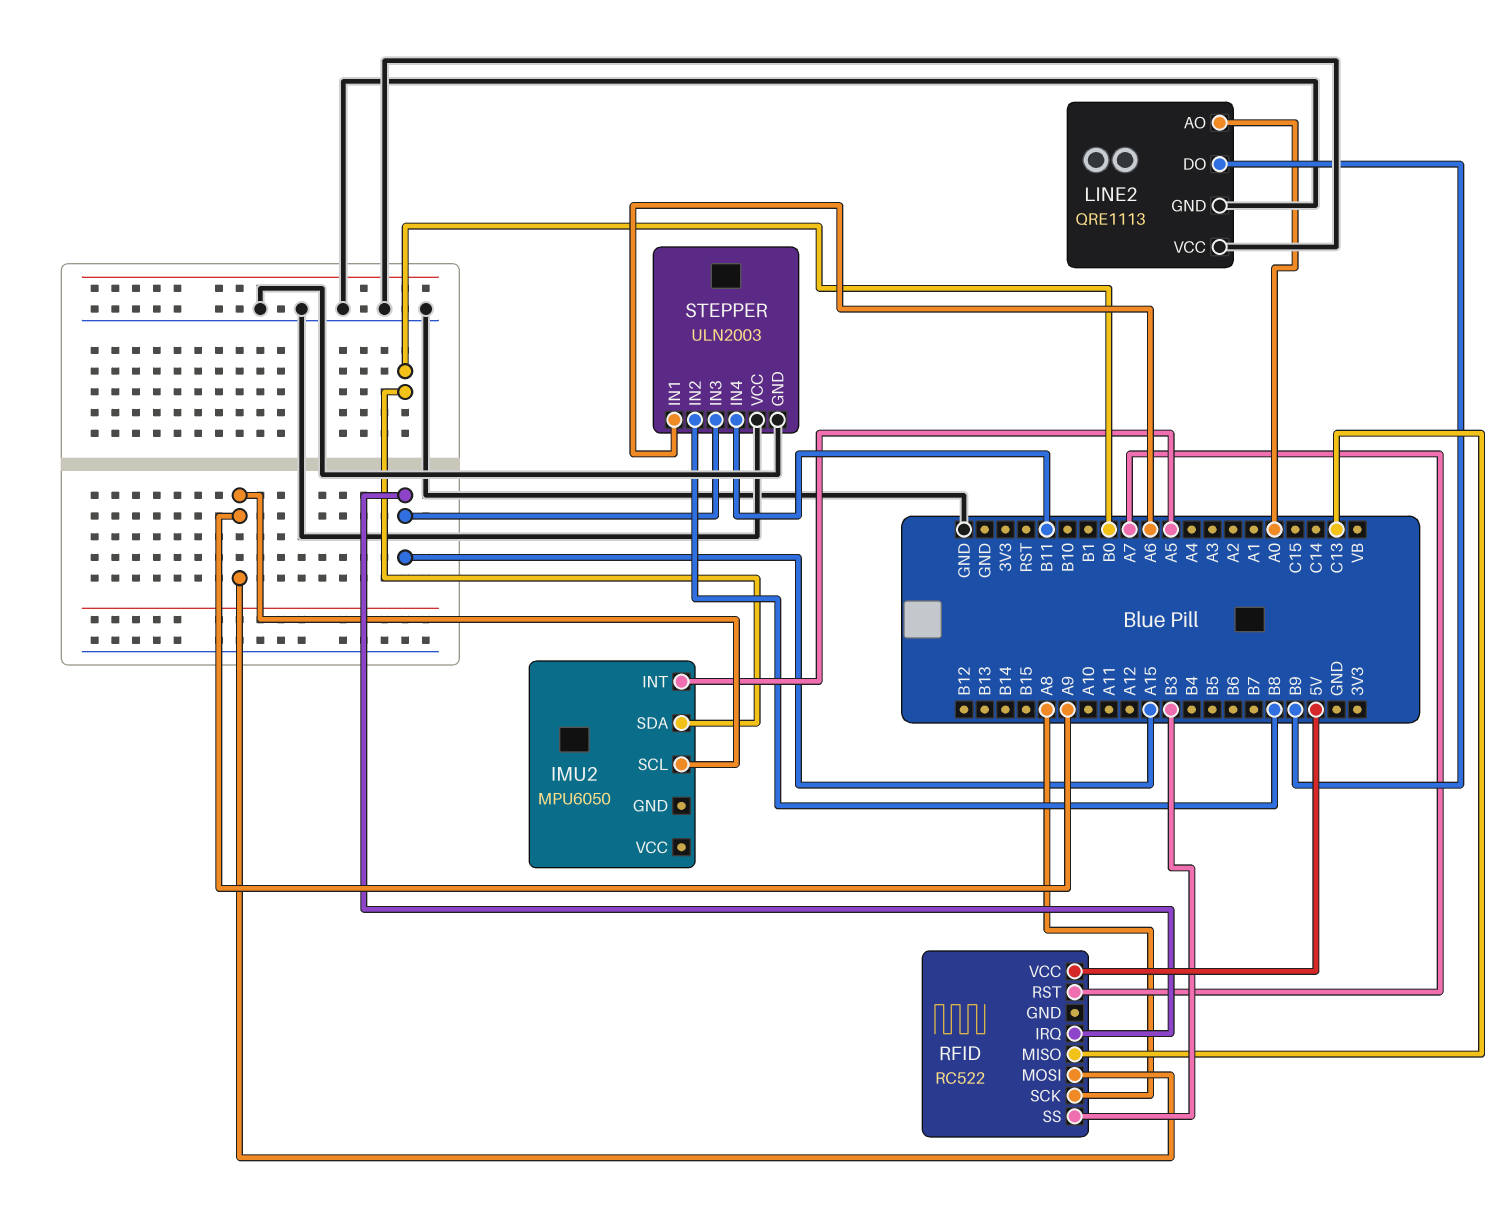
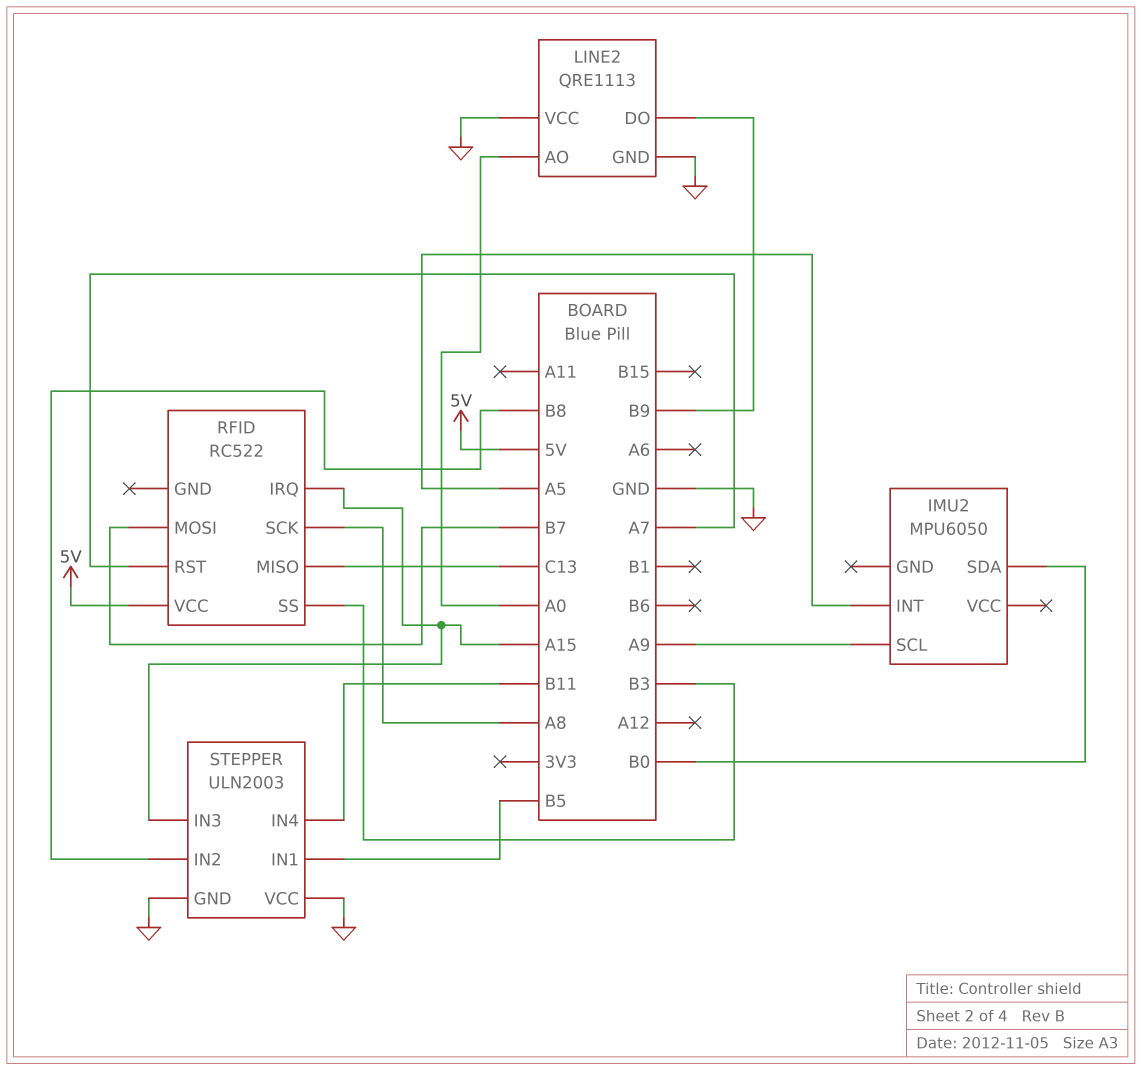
RFID pin MOSI: A9 -> B7
STEPPER pin IN1: A6 -> B5

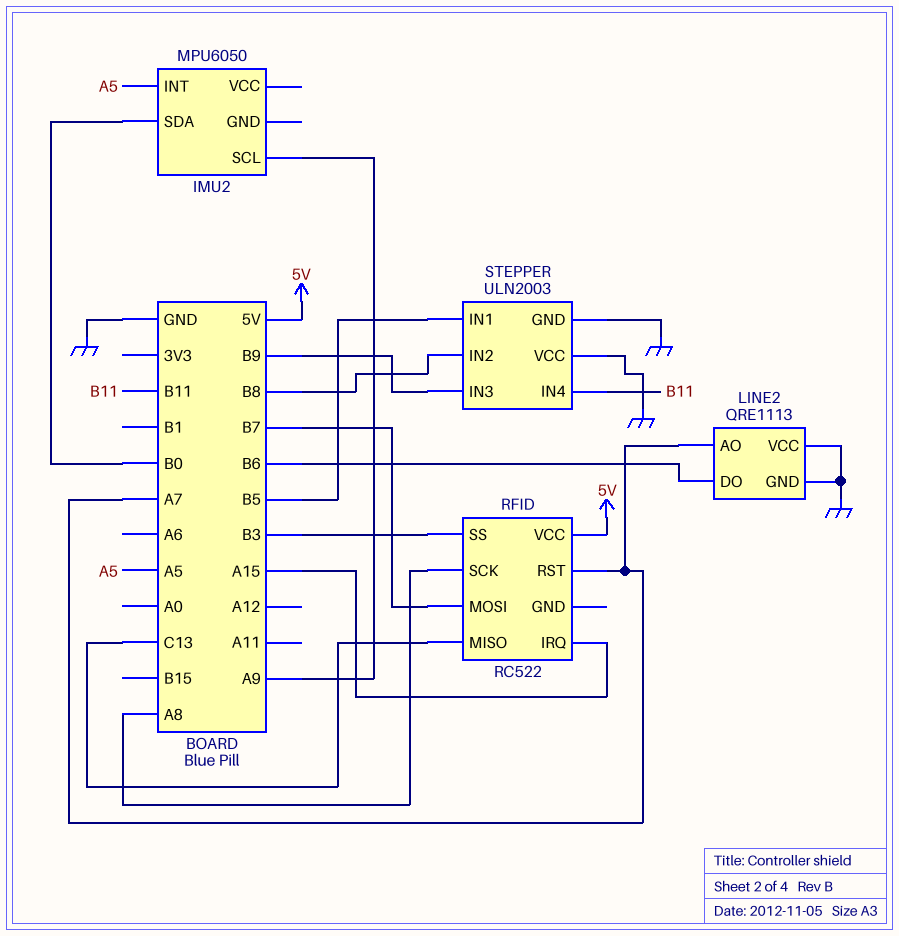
LINE2 pin AO: A0 -> A7
LINE2 pin DO: B9 -> B6
STEPPER pin IN3: A15 -> B9

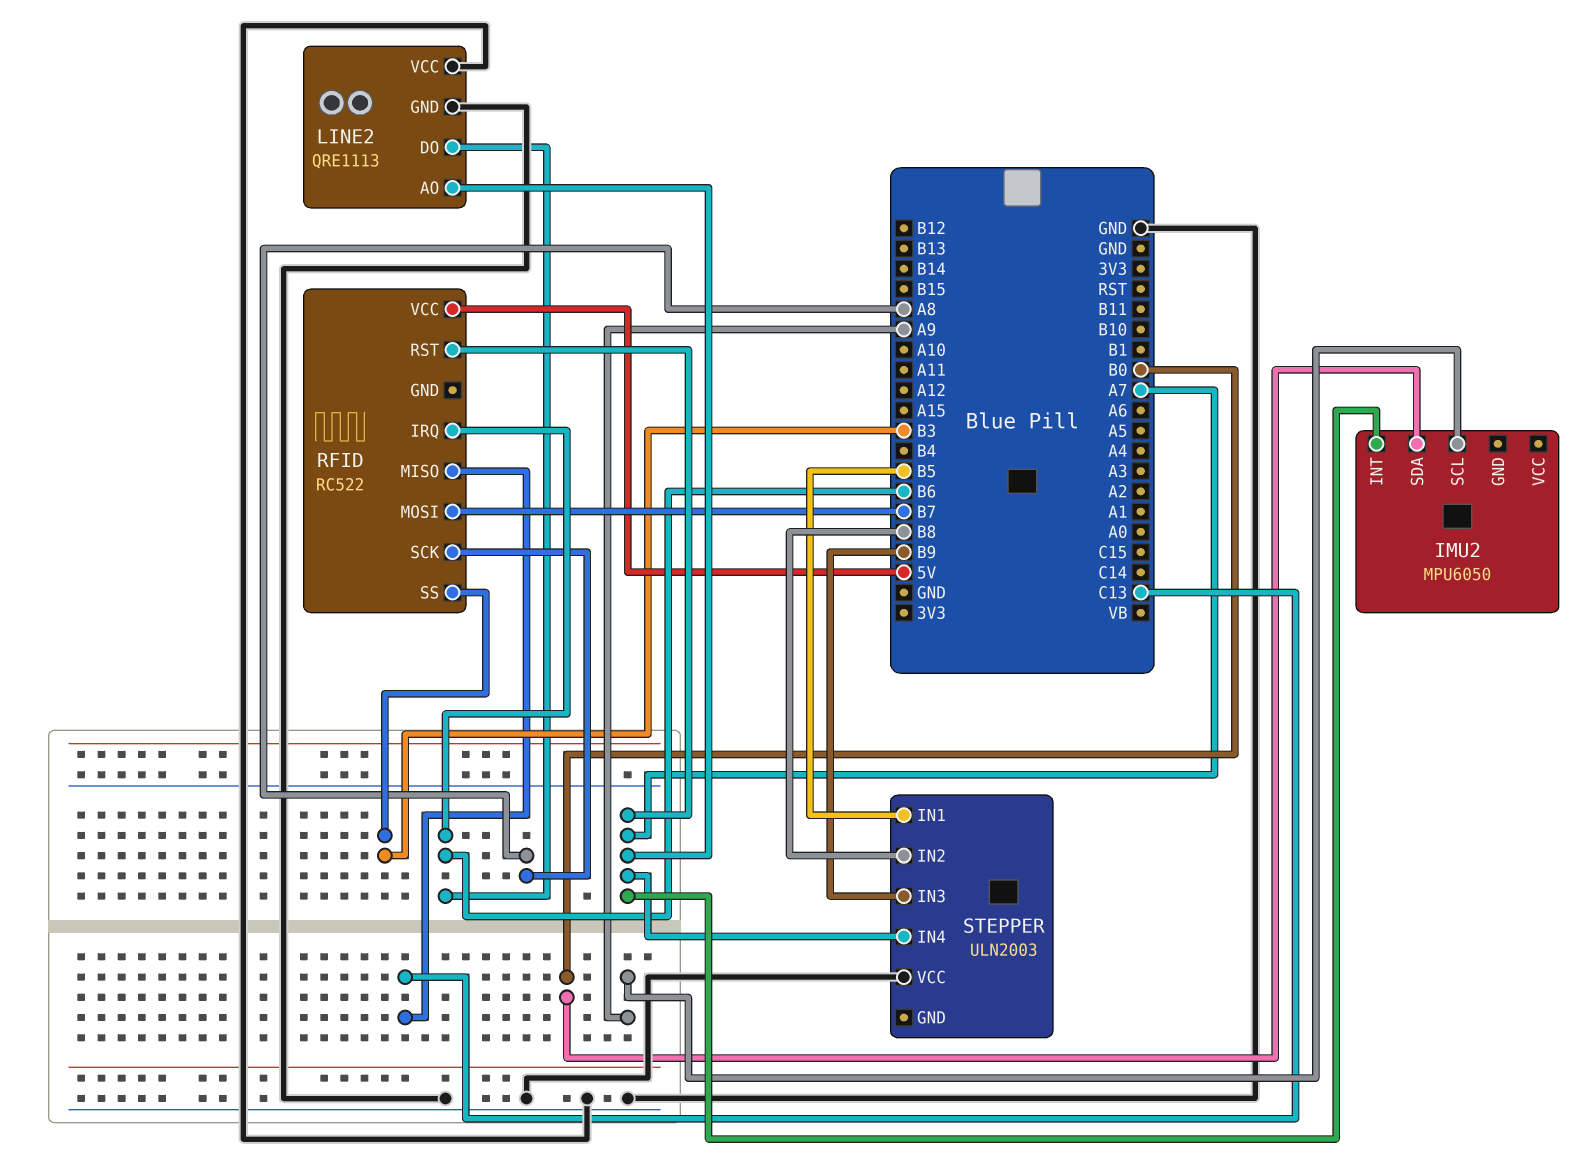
IMU2 pin INT: A5 -> A7
RFID pin IRQ: A15 -> B6
STEPPER pin GND: GND -> none
STEPPER pin IN4: B11 -> A7

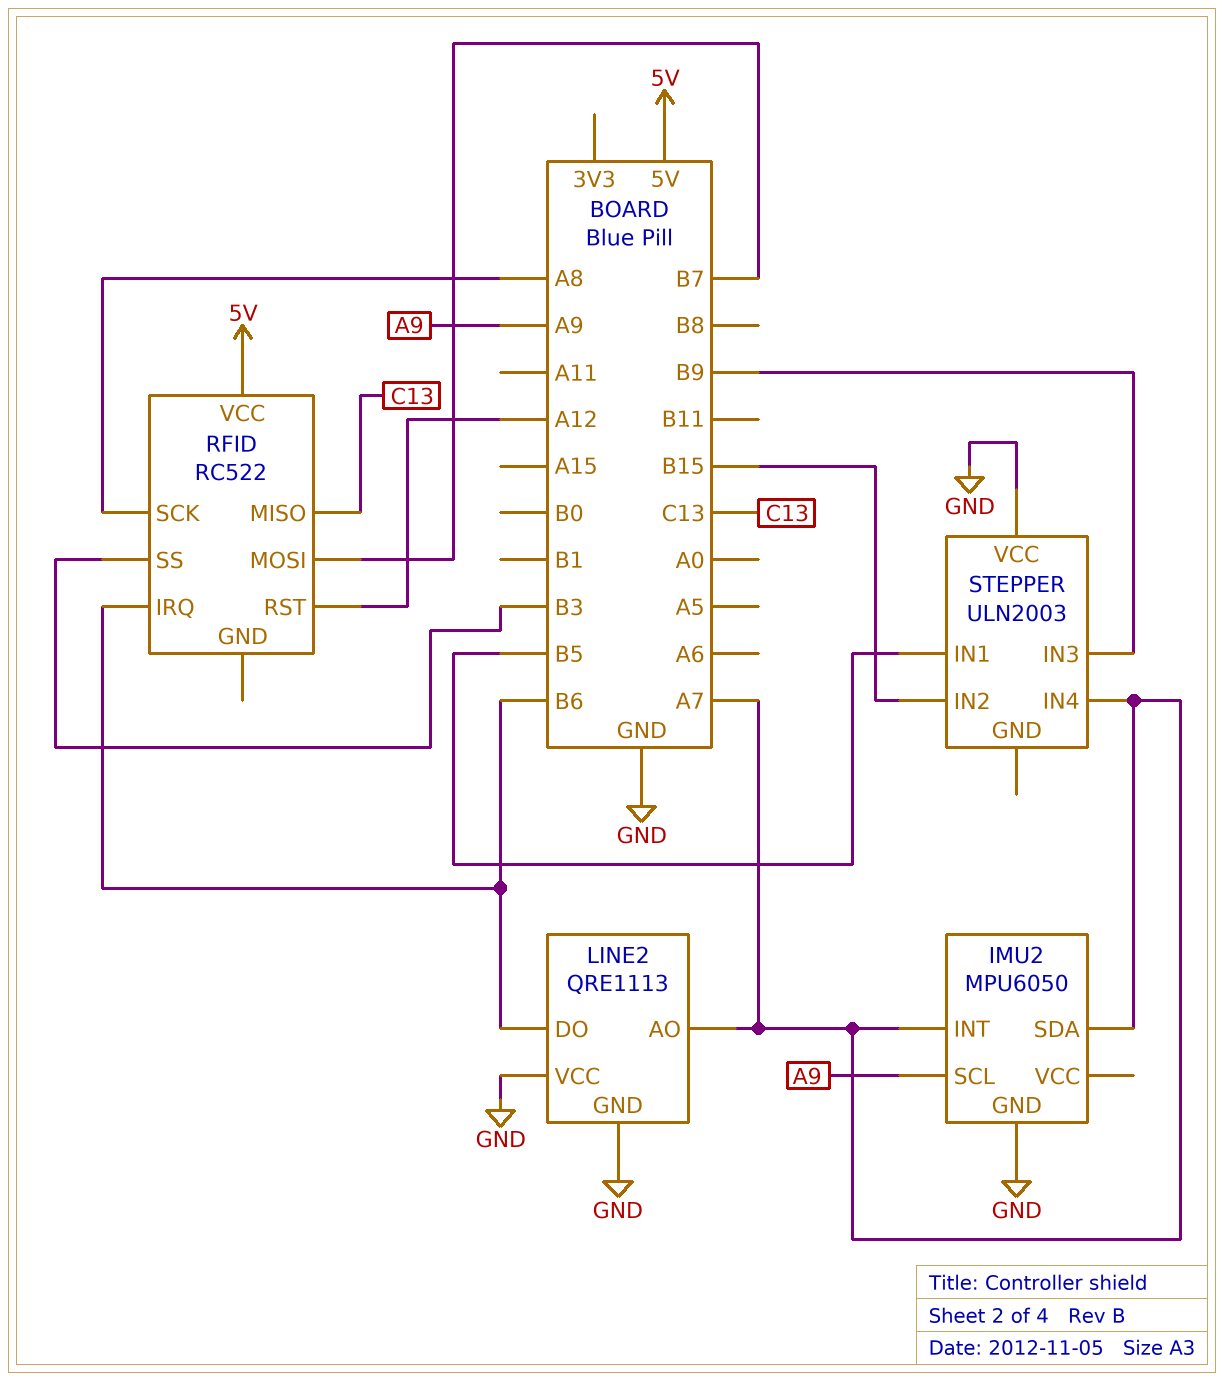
IMU2 pin GND: none -> GND
IMU2 pin SDA: B0 -> A7
RFID pin RST: A7 -> A12
STEPPER pin IN2: B8 -> B15

